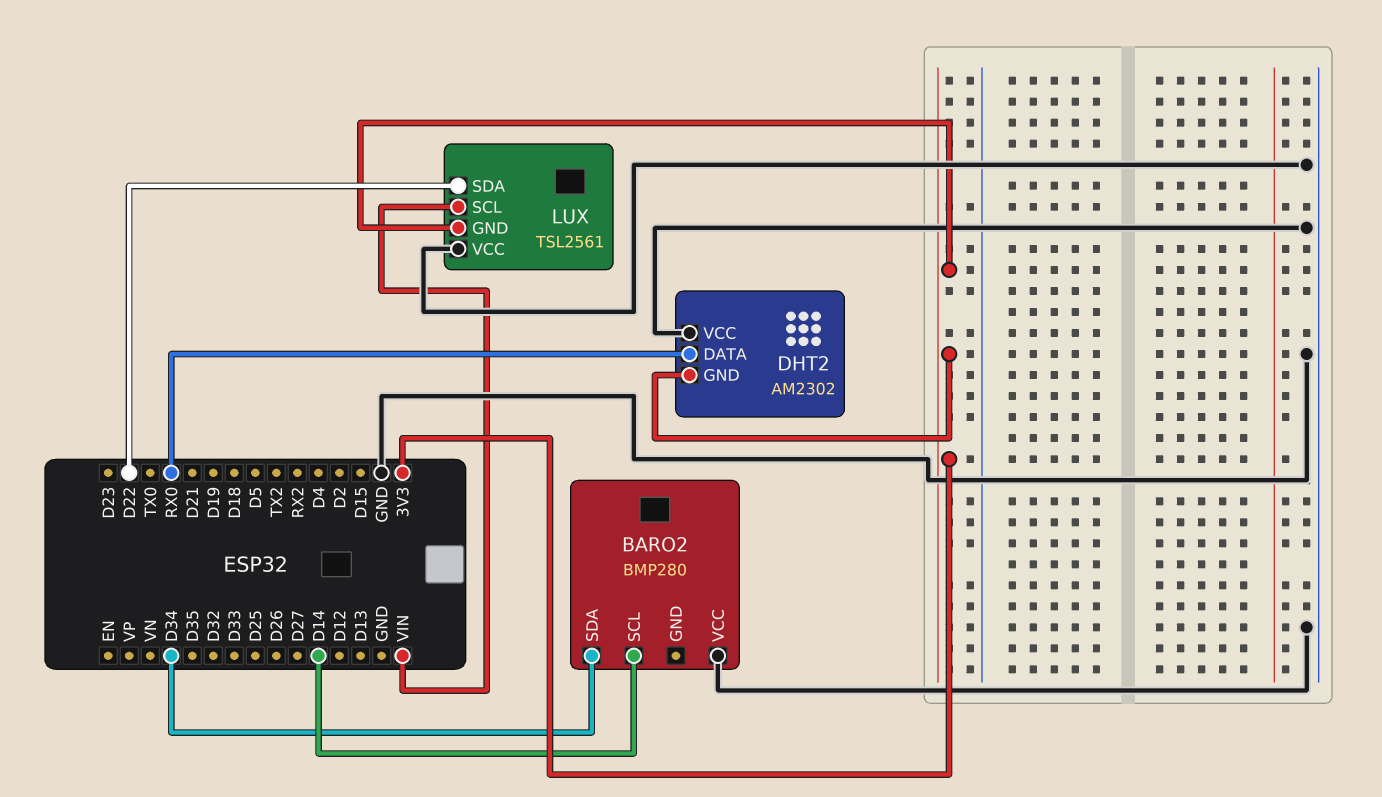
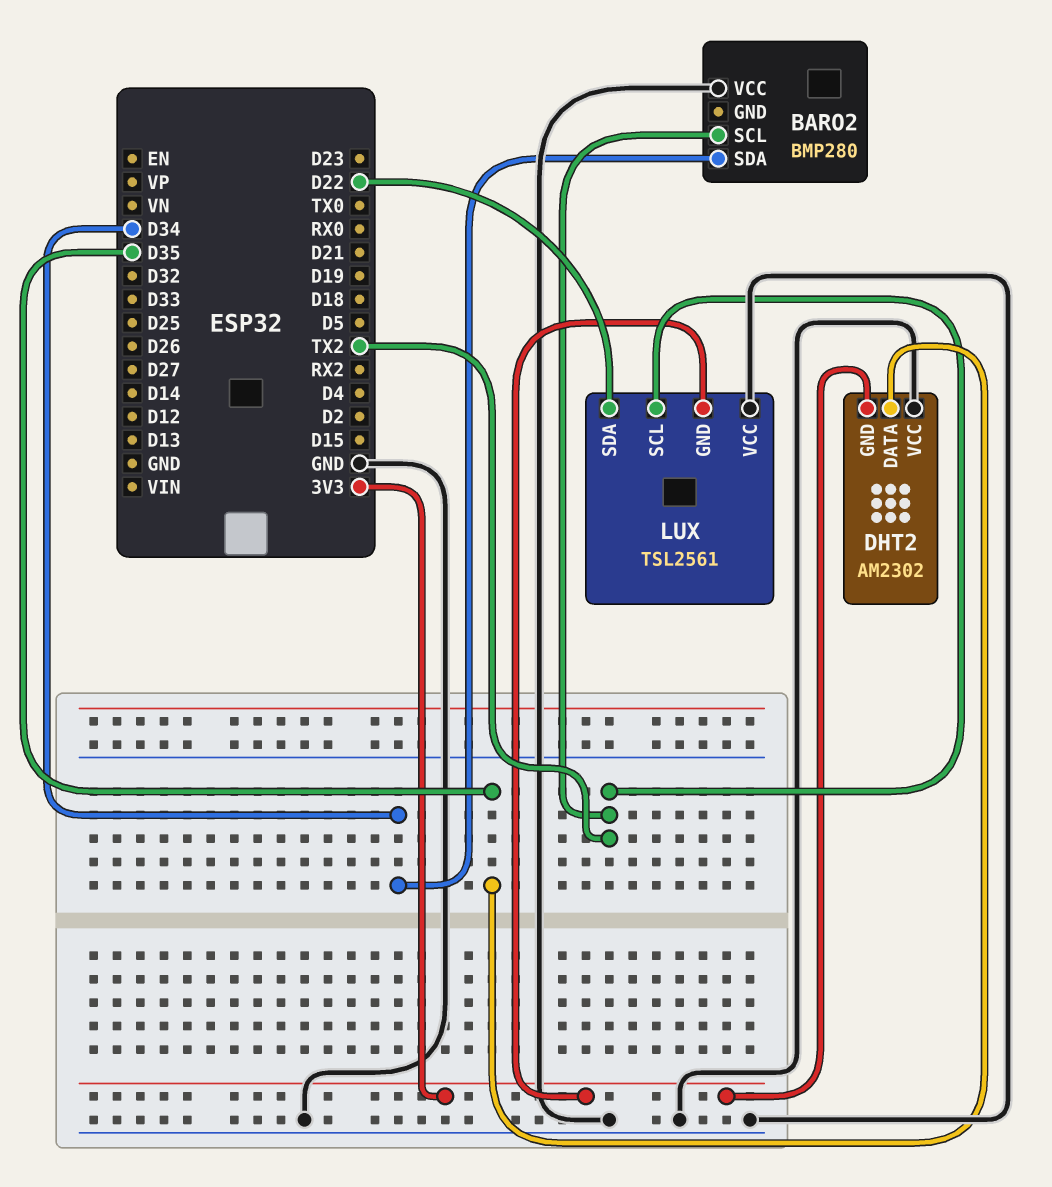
BARO2 pin SCL: D14 -> TX2
DHT2 pin DATA: RX0 -> D35
LUX pin SCL: VIN -> TX2

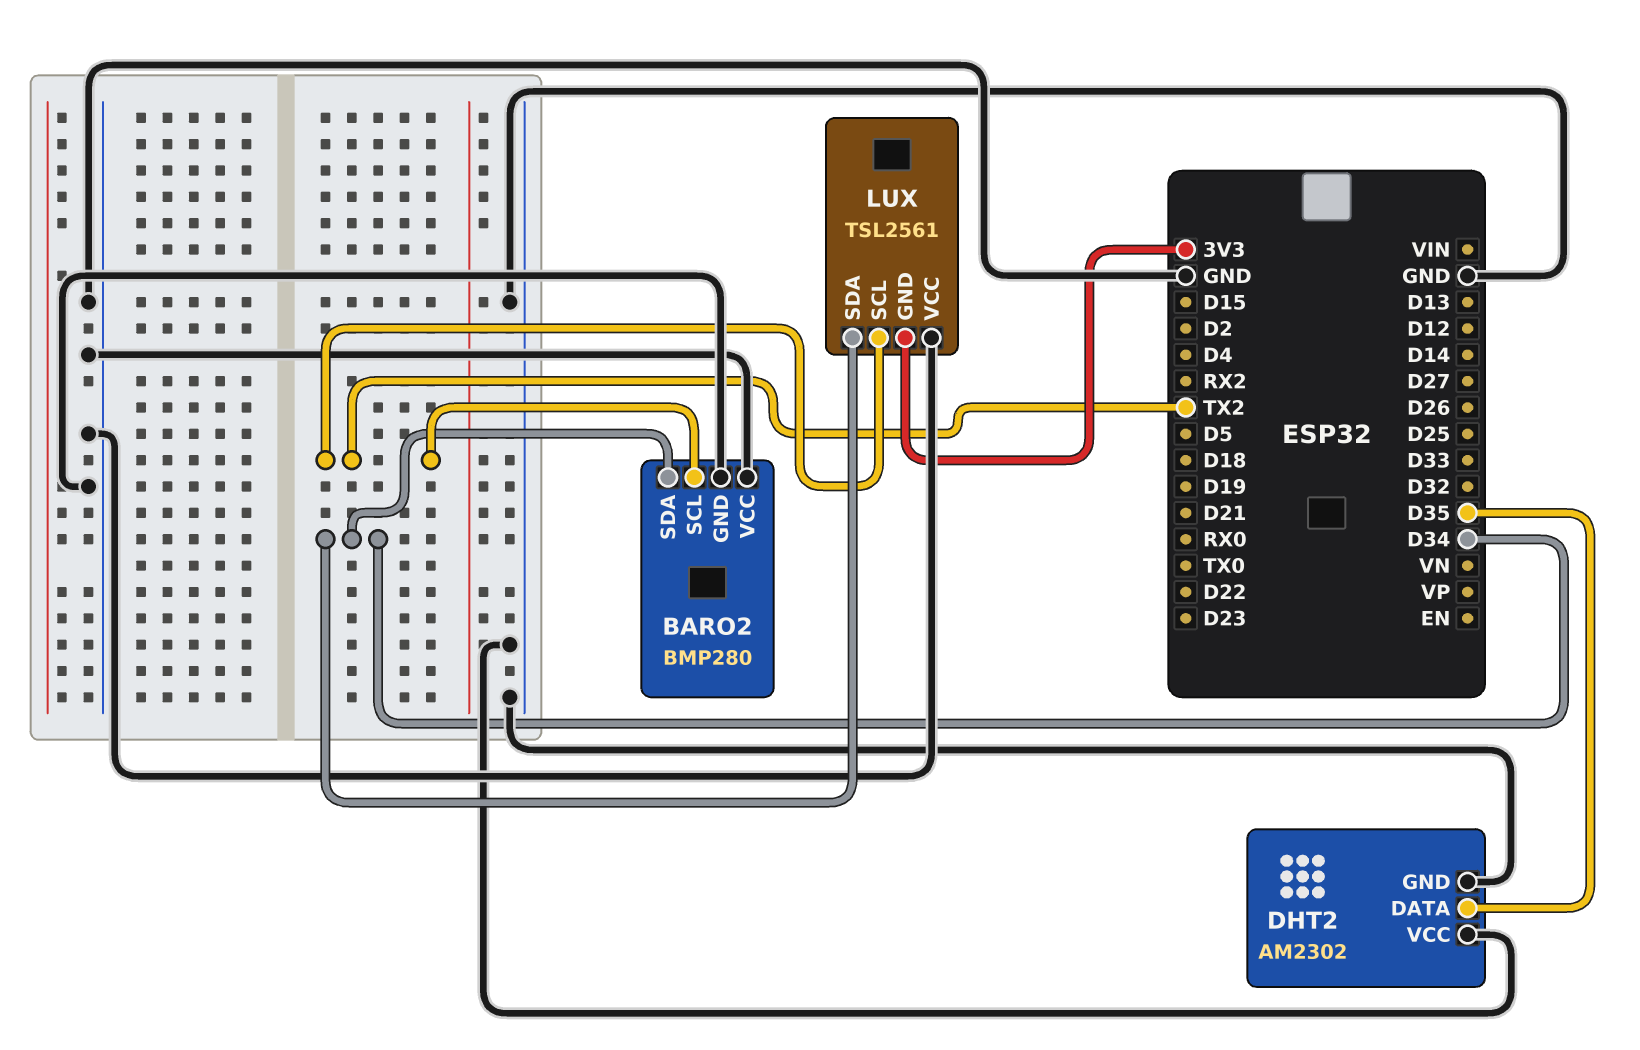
BARO2 pin GND: none -> GND
DHT2 pin GND: 3V3 -> GND
LUX pin SDA: D22 -> D34

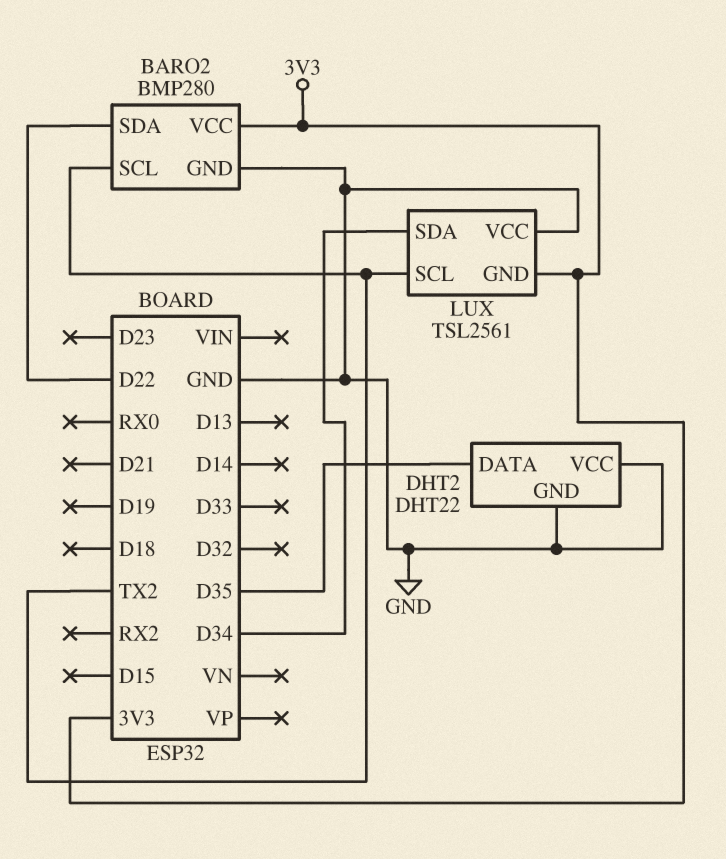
BARO2 pin SDA: D34 -> D22
BARO2 pin VCC: GND -> 3V3
DHT2: AM2302 -> DHT22

